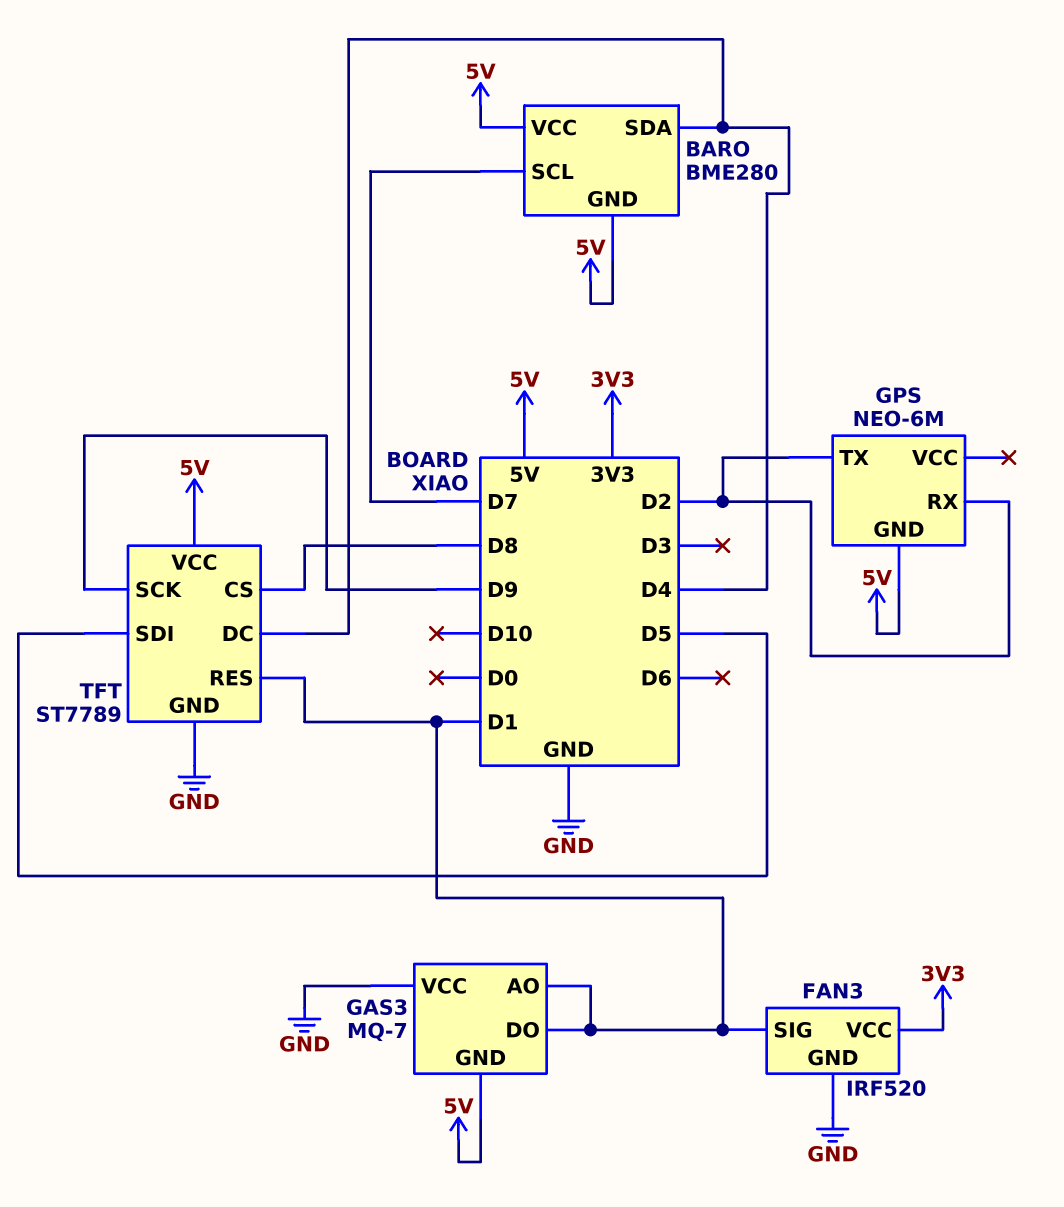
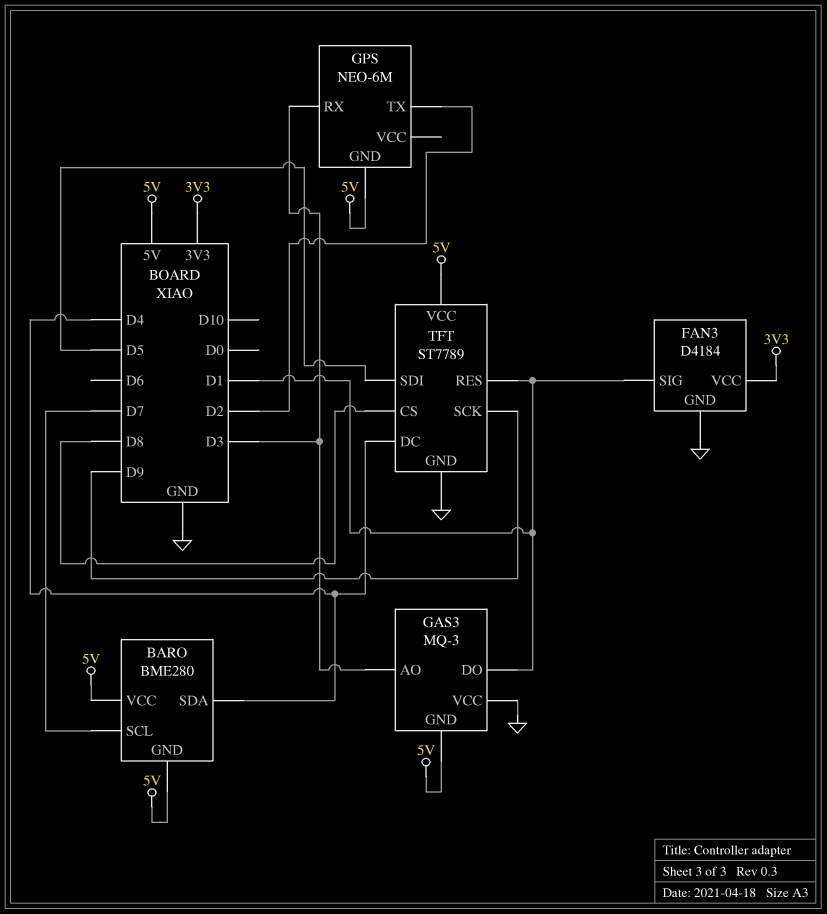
FAN3: IRF520 -> D4184
GAS3: MQ-7 -> MQ-3
GAS3 pin AO: D1 -> D3
GPS pin RX: D2 -> D3

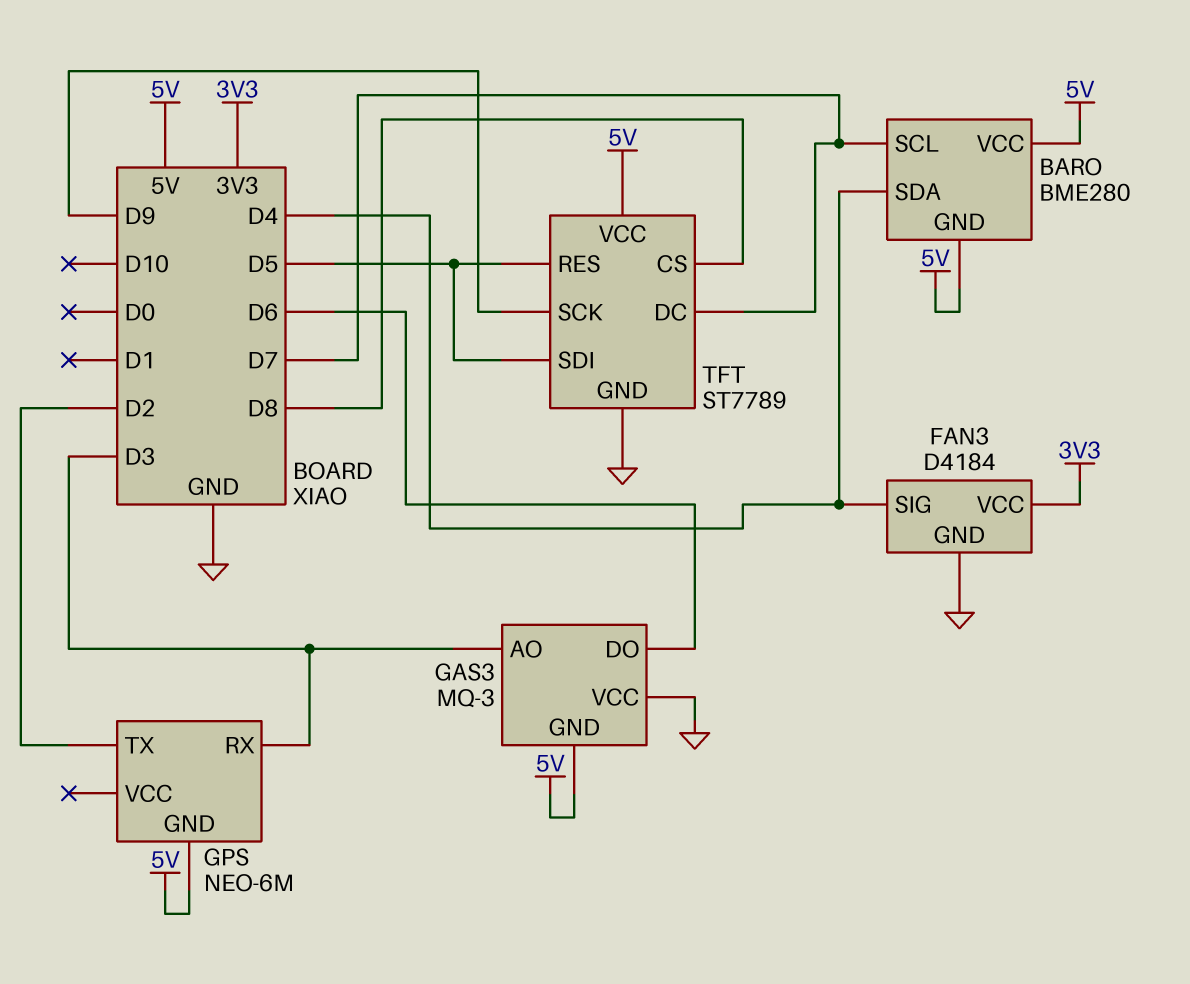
FAN3 pin SIG: D1 -> D4
GAS3 pin DO: D1 -> D6
TFT pin DC: D4 -> D7
TFT pin RES: D1 -> D5

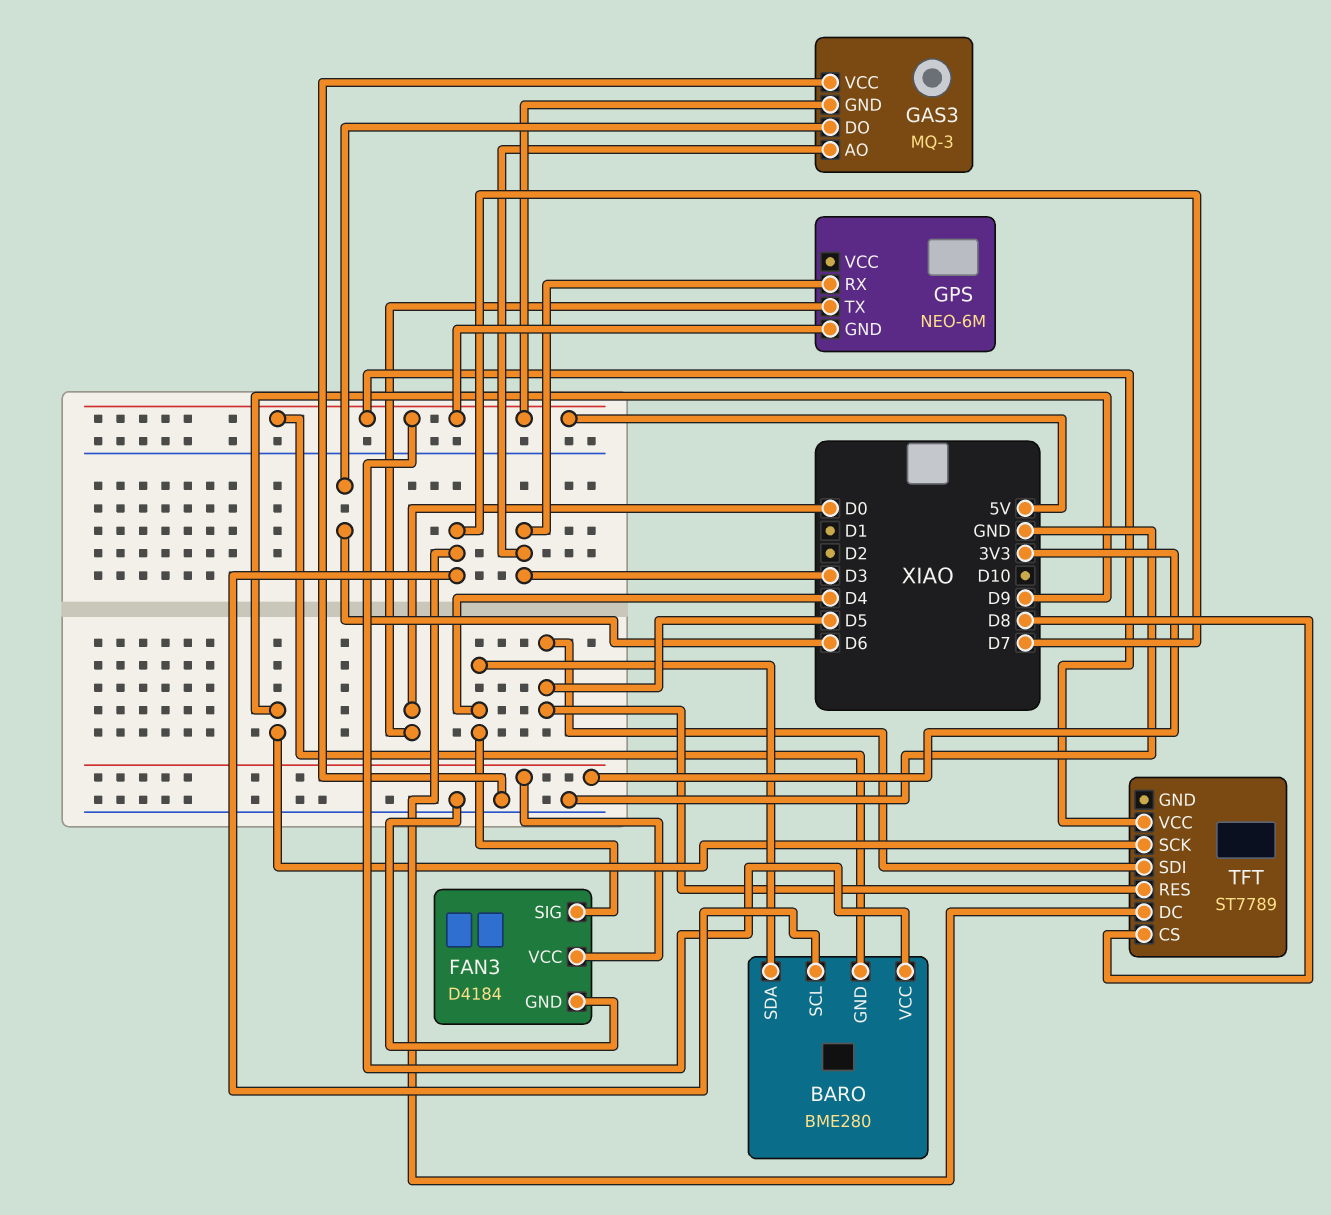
GPS pin TX: D2 -> D0
TFT pin GND: GND -> none

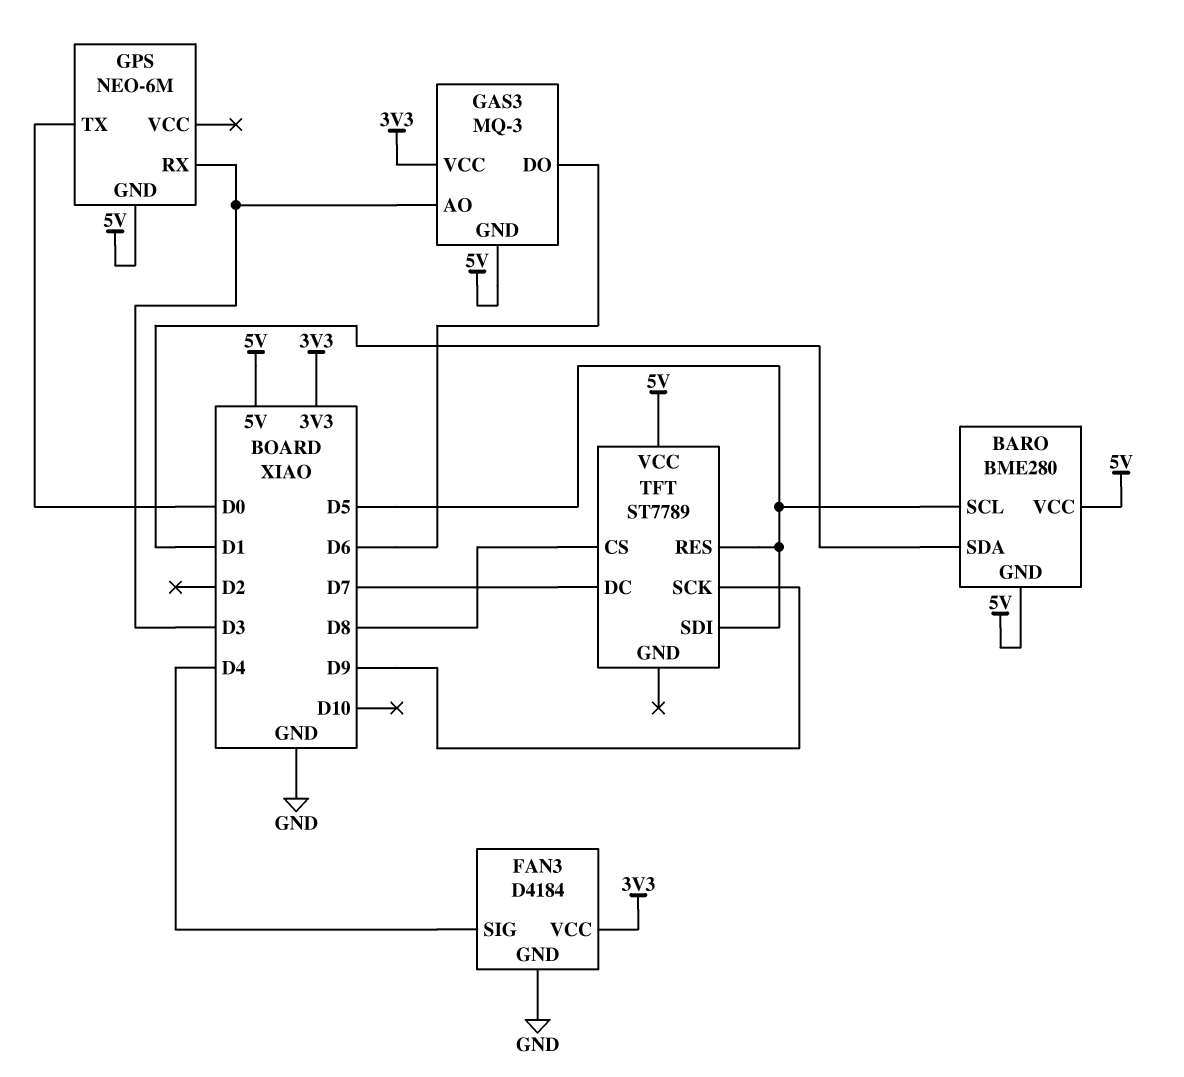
BARO pin SCL: D7 -> D5
BARO pin SDA: D4 -> D1
GAS3 pin VCC: GND -> 3V3

